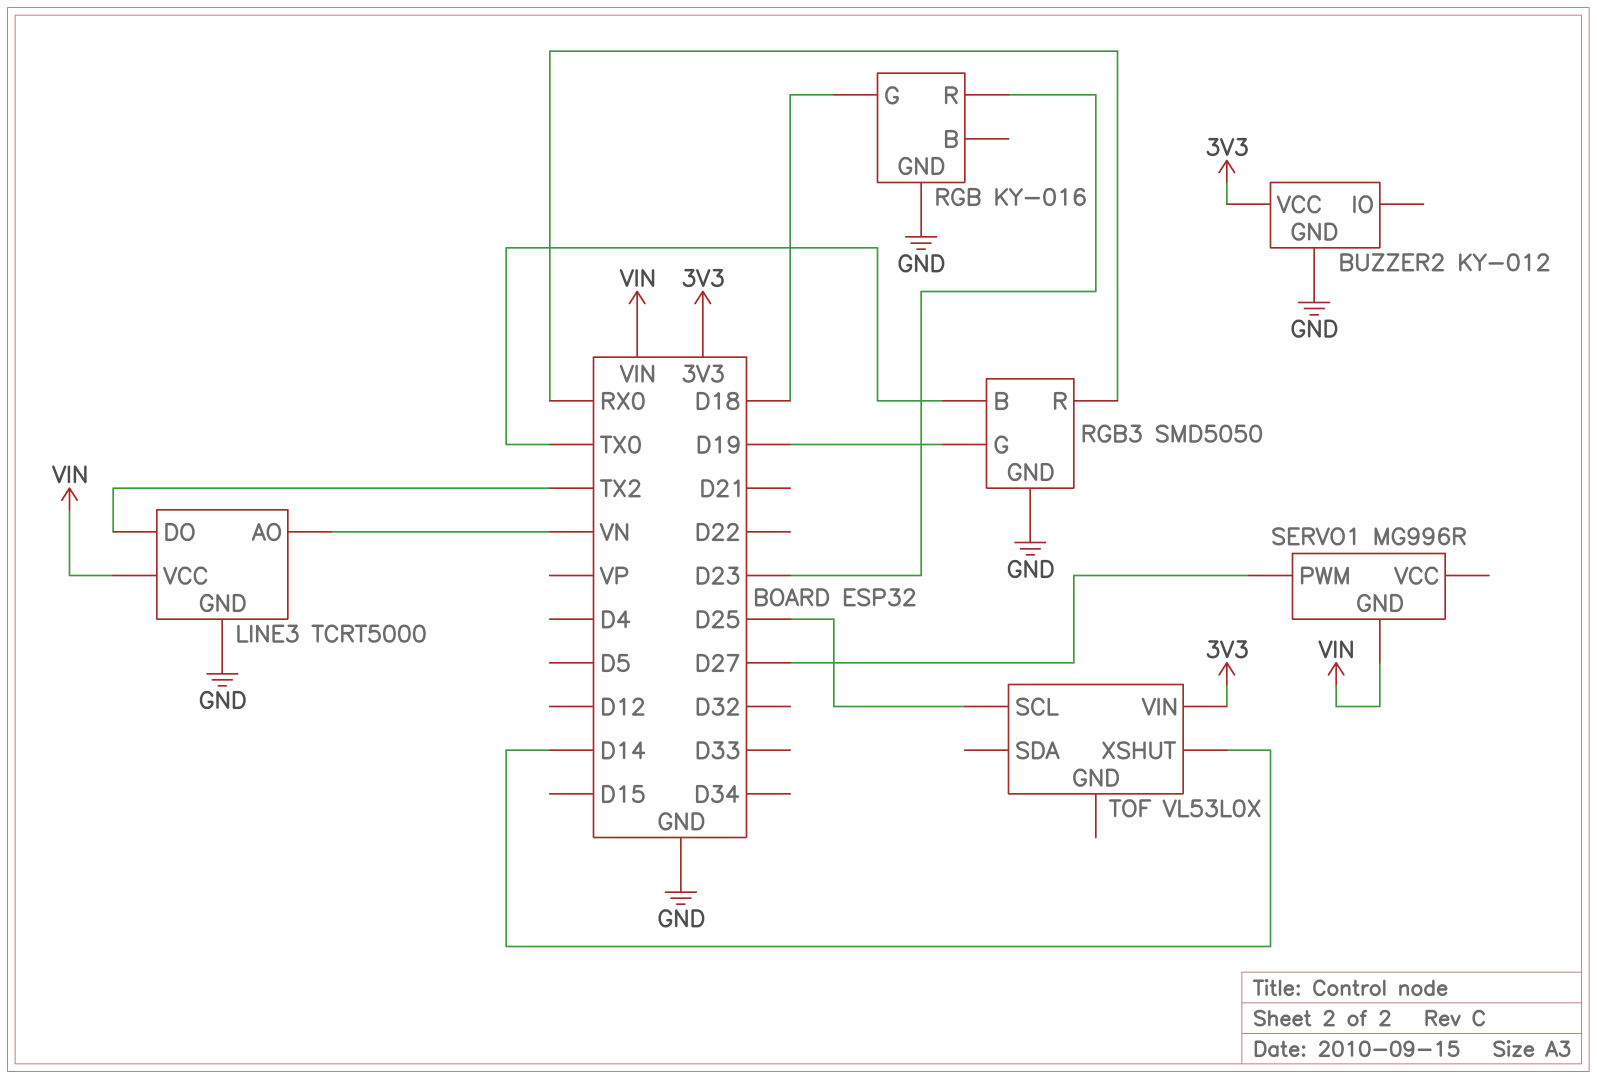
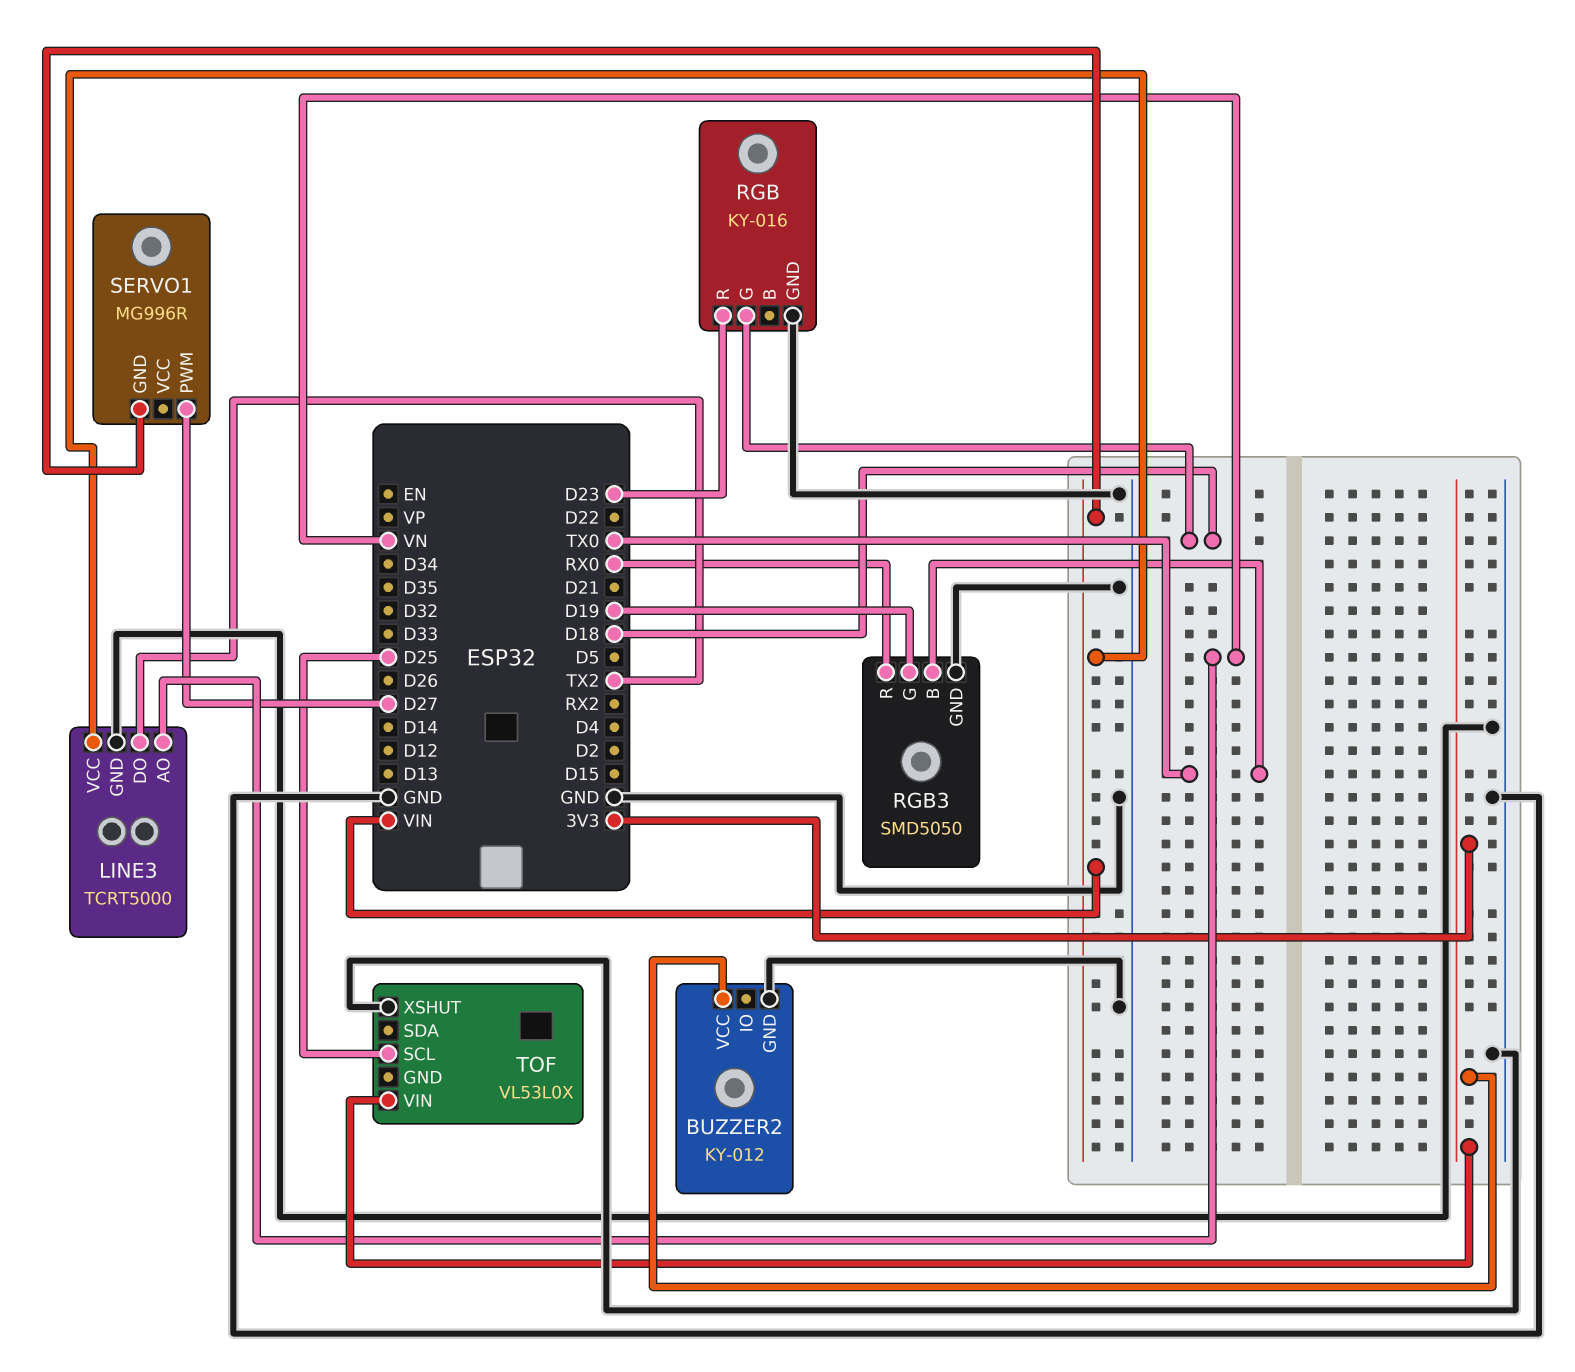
TOF pin XSHUT: D14 -> GND

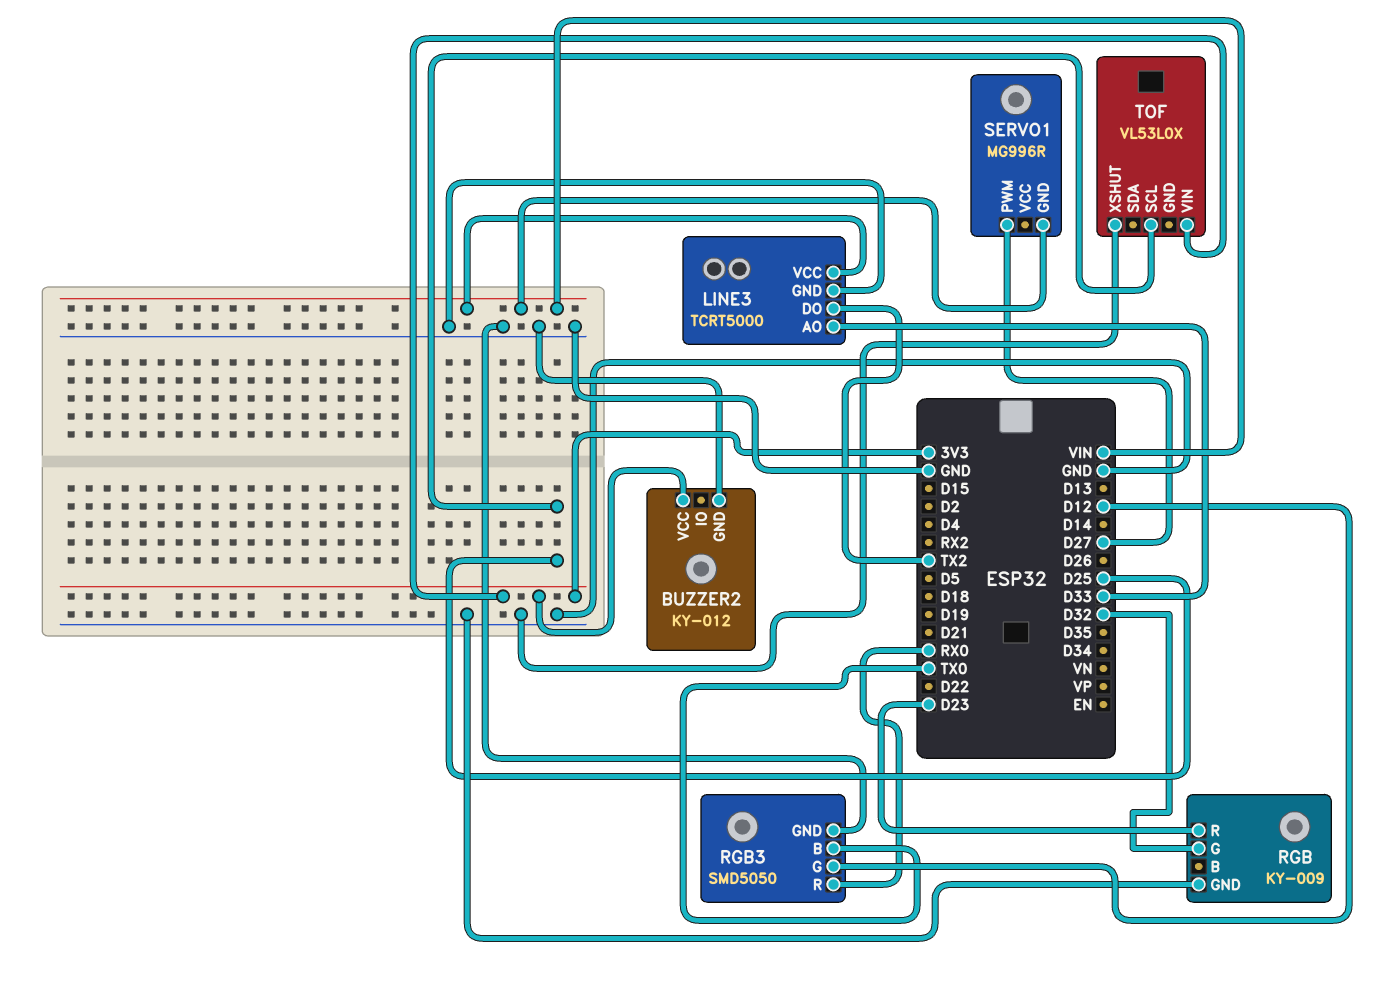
LINE3 pin AO: VN -> D33
RGB: KY-016 -> KY-009
RGB pin G: D18 -> D32
RGB3 pin G: D19 -> D12

